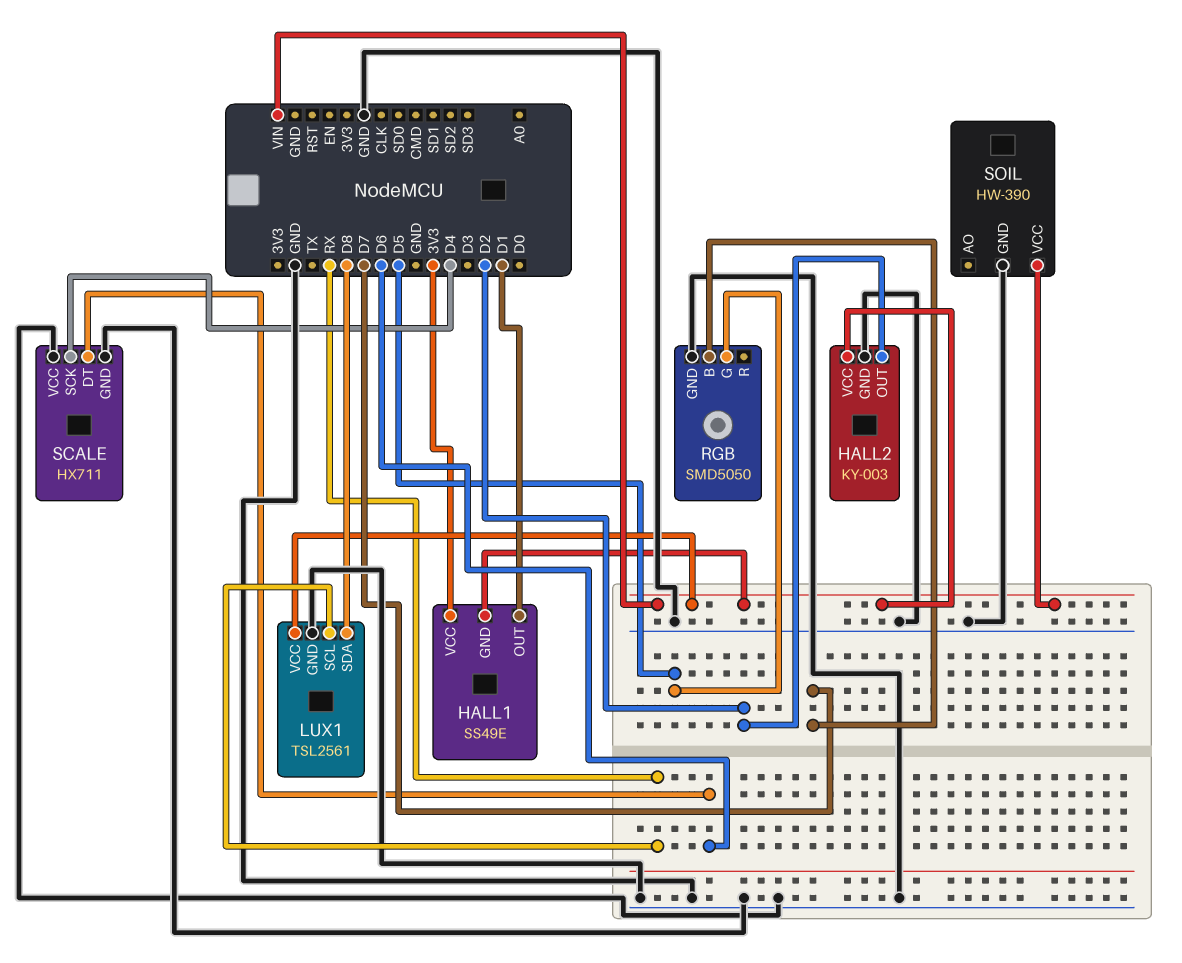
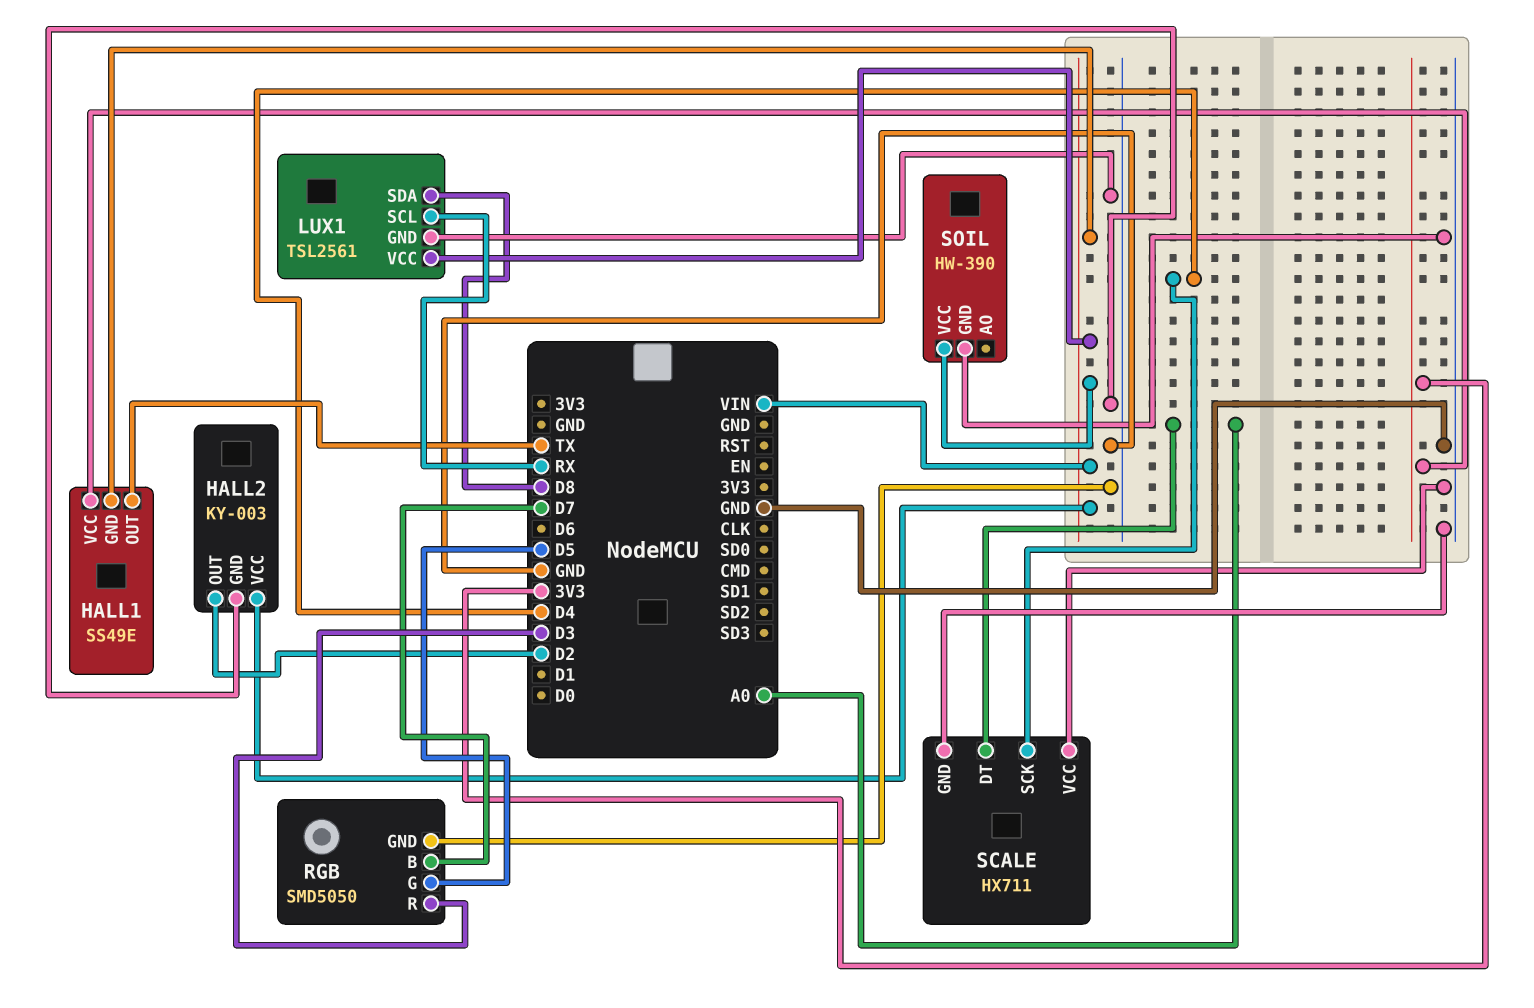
HALL1 pin OUT: D1 -> TX
RGB pin R: none -> D3
SCALE pin DT: D6 -> A0

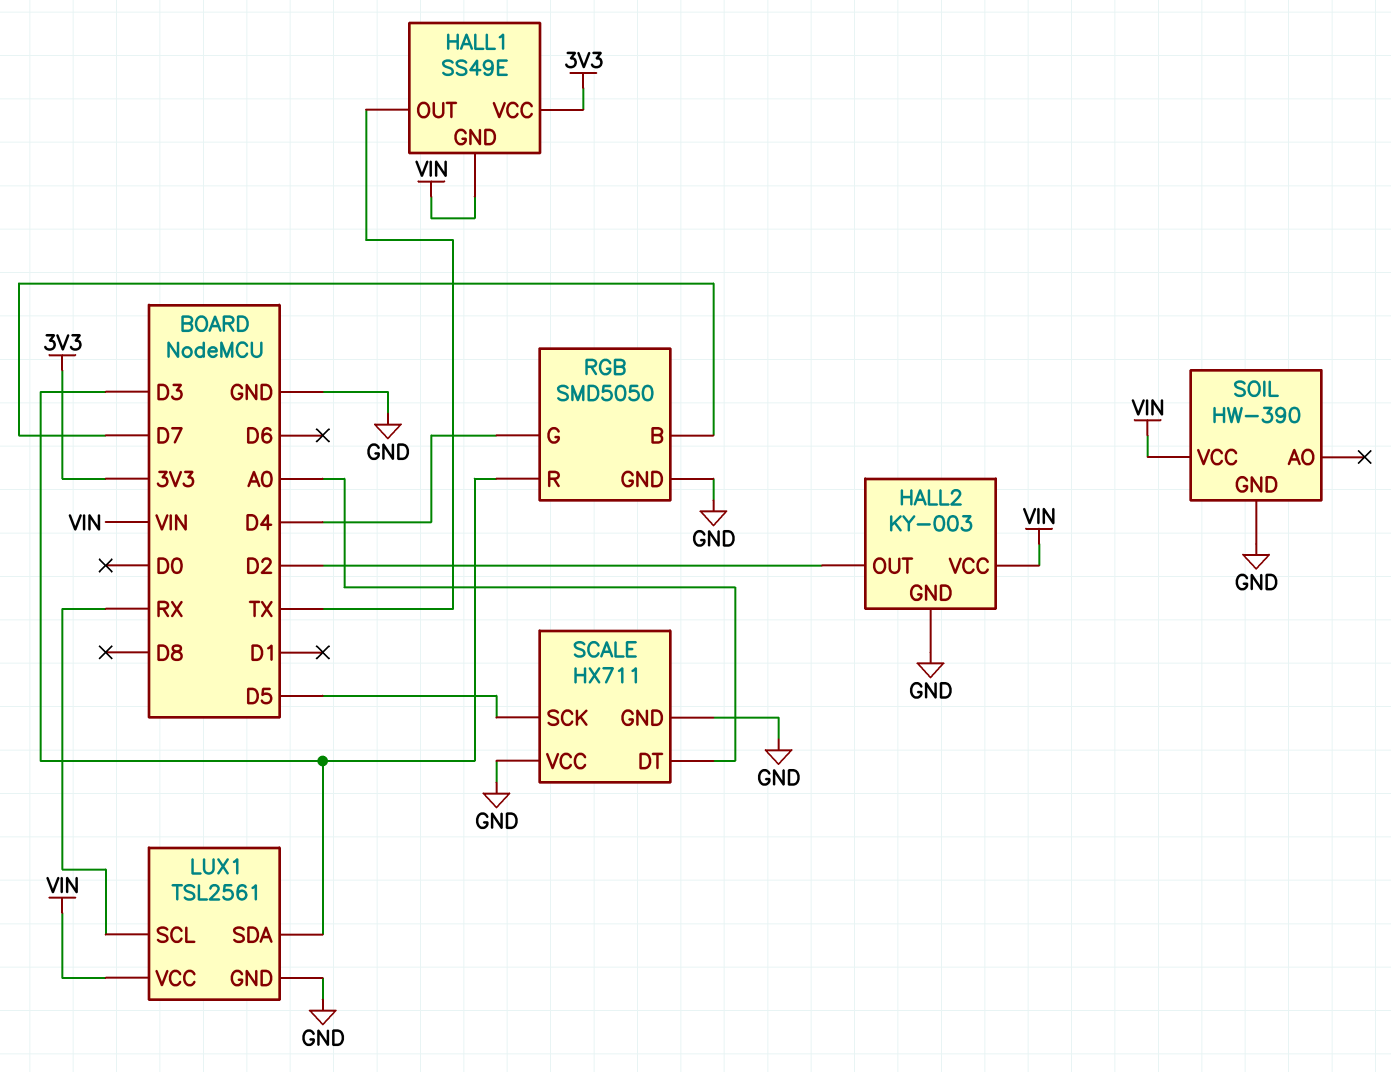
LUX1 pin SDA: D8 -> D3
RGB pin G: D5 -> D4
SCALE pin SCK: D4 -> D5

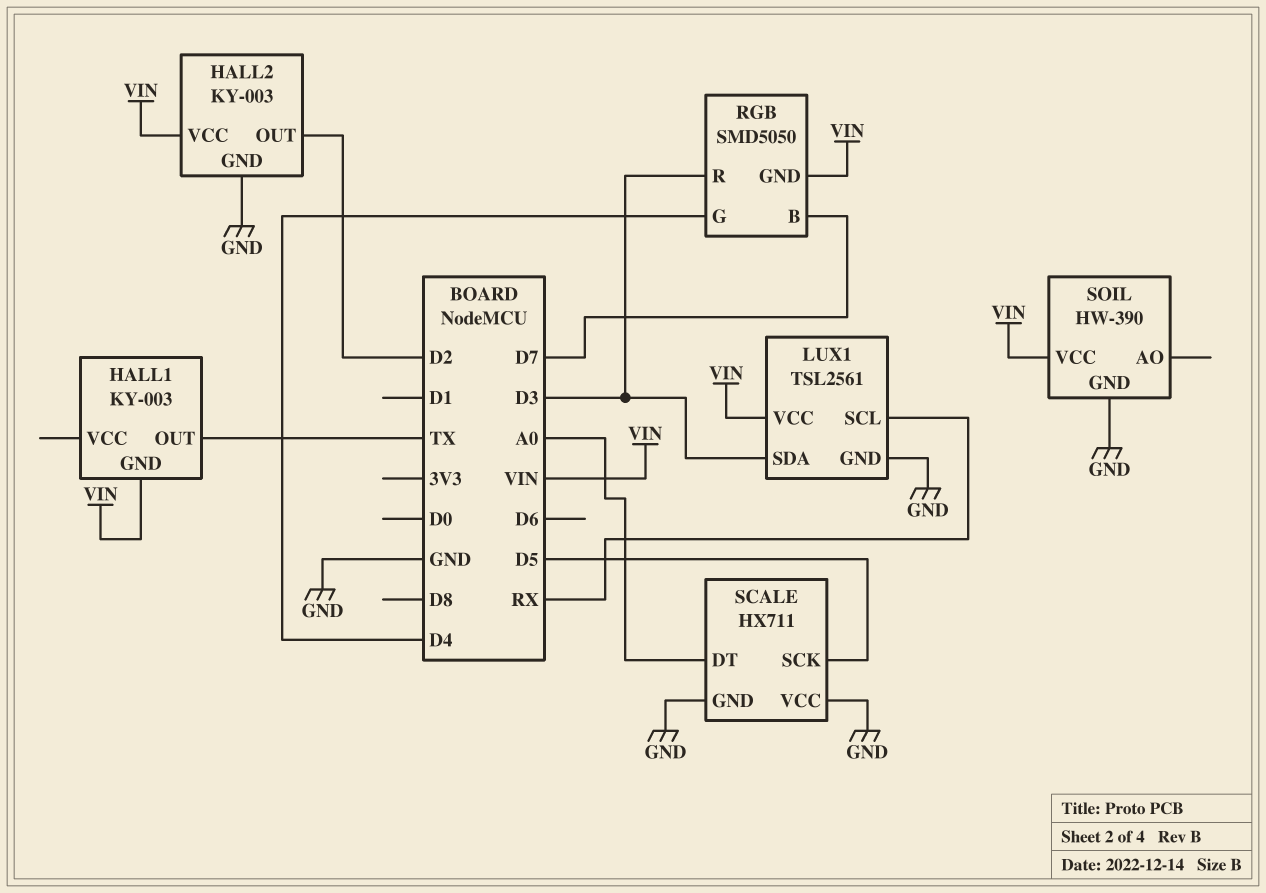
HALL1: SS49E -> KY-003
HALL1 pin VCC: 3V3 -> none
RGB pin GND: GND -> VIN

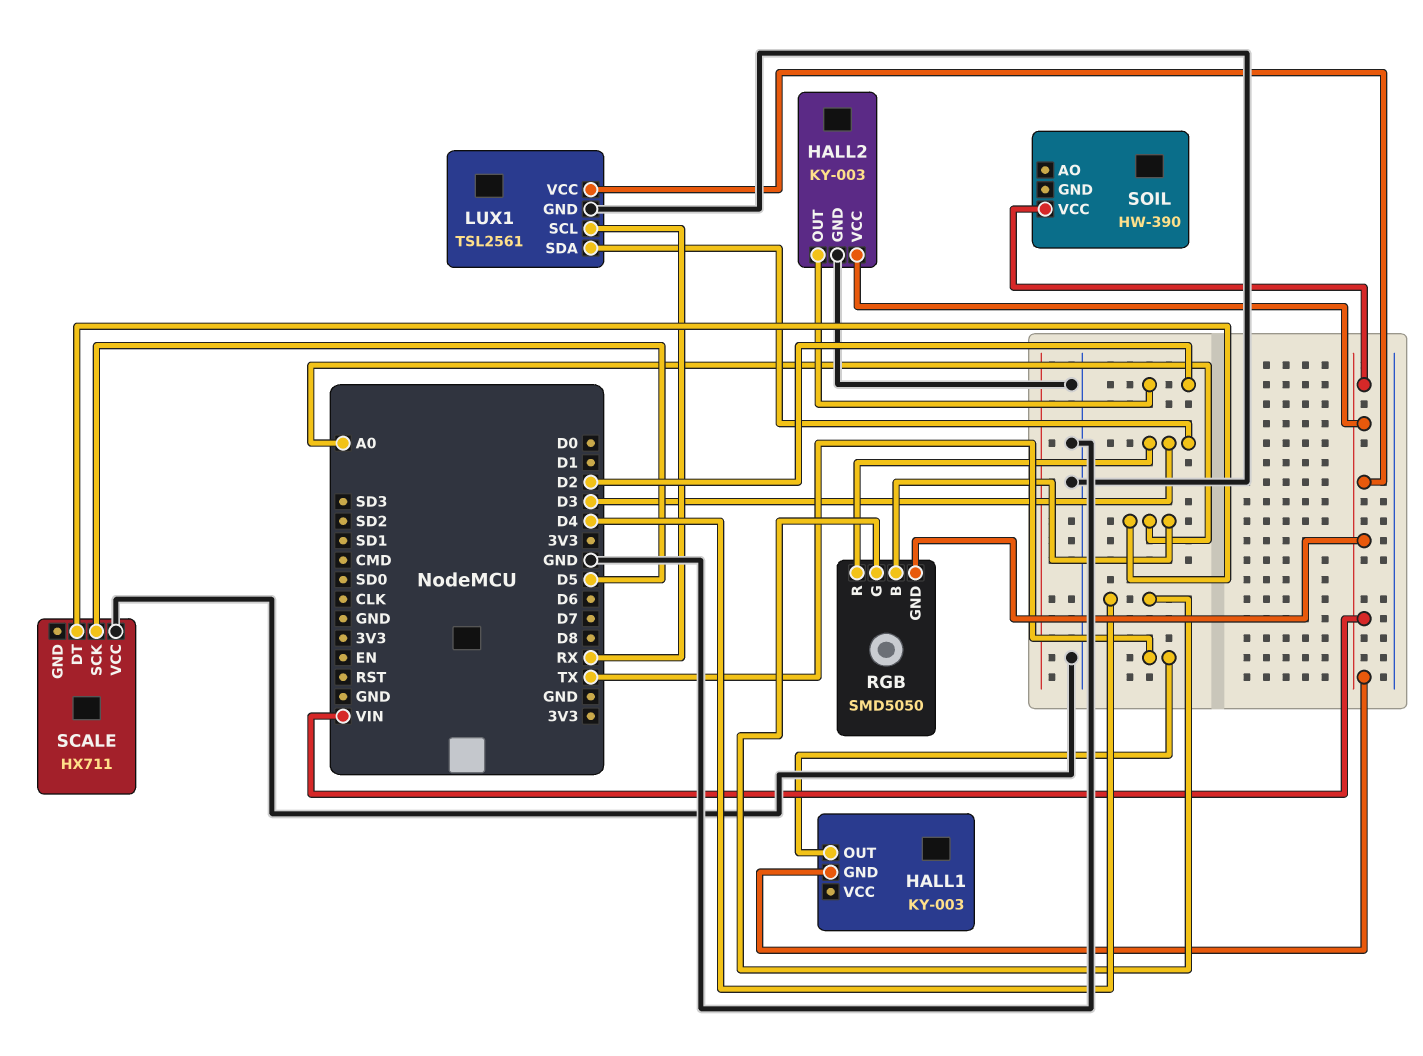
RGB pin B: D7 -> A0
SCALE pin GND: GND -> none
SOIL pin GND: GND -> none

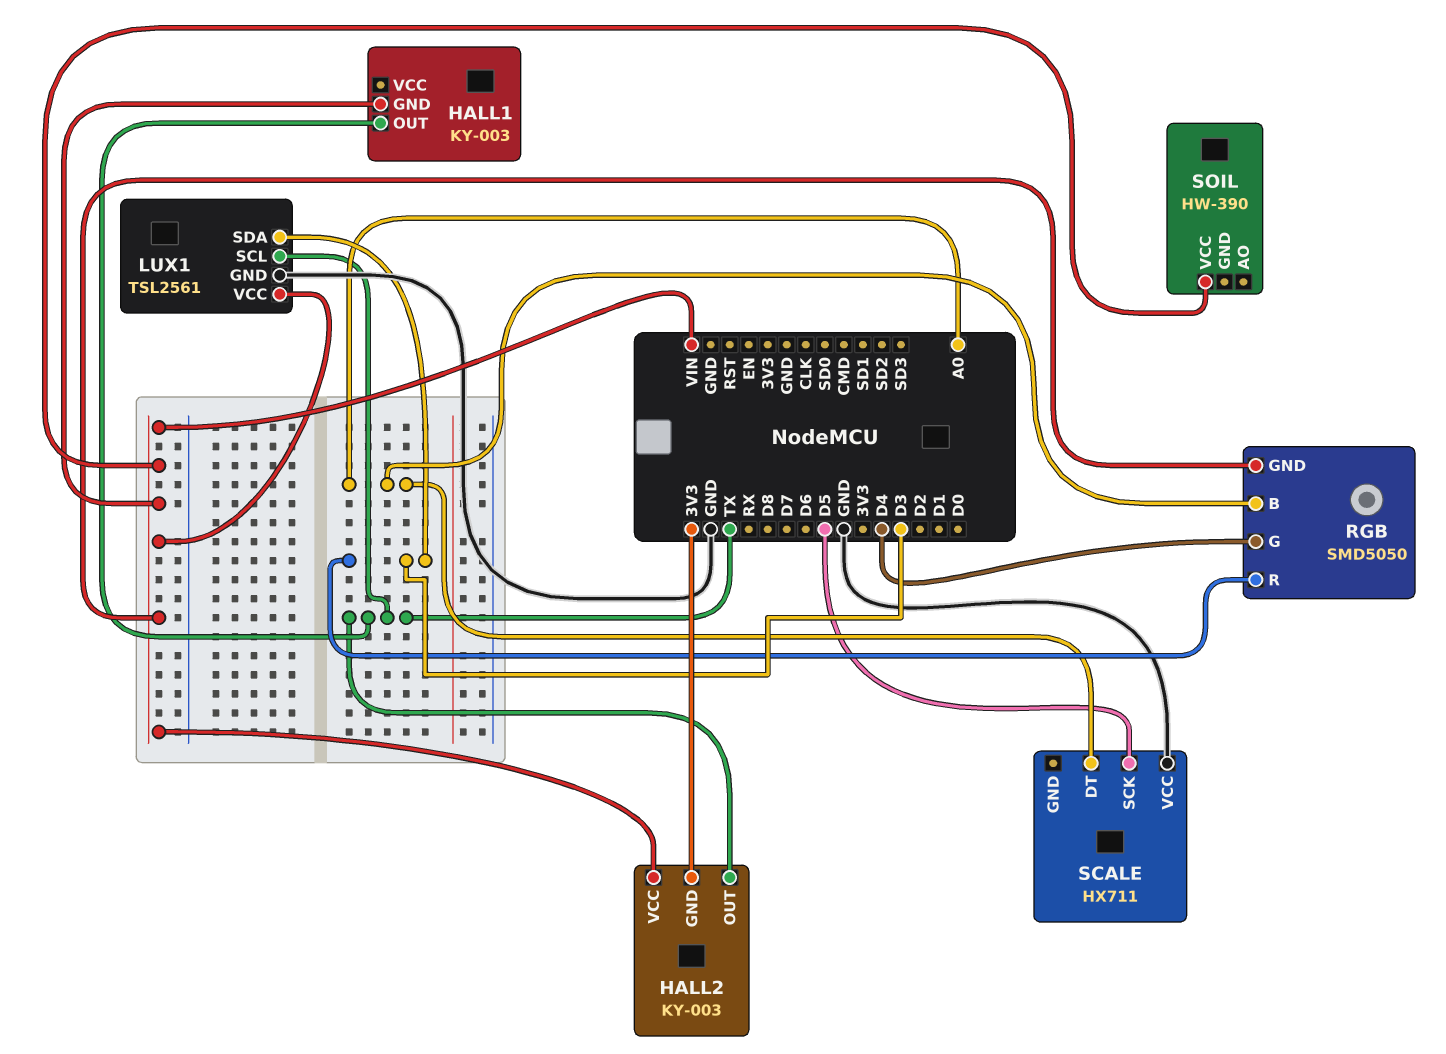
HALL2 pin GND: GND -> 3V3
HALL2 pin OUT: D2 -> TX
LUX1 pin SCL: RX -> TX

